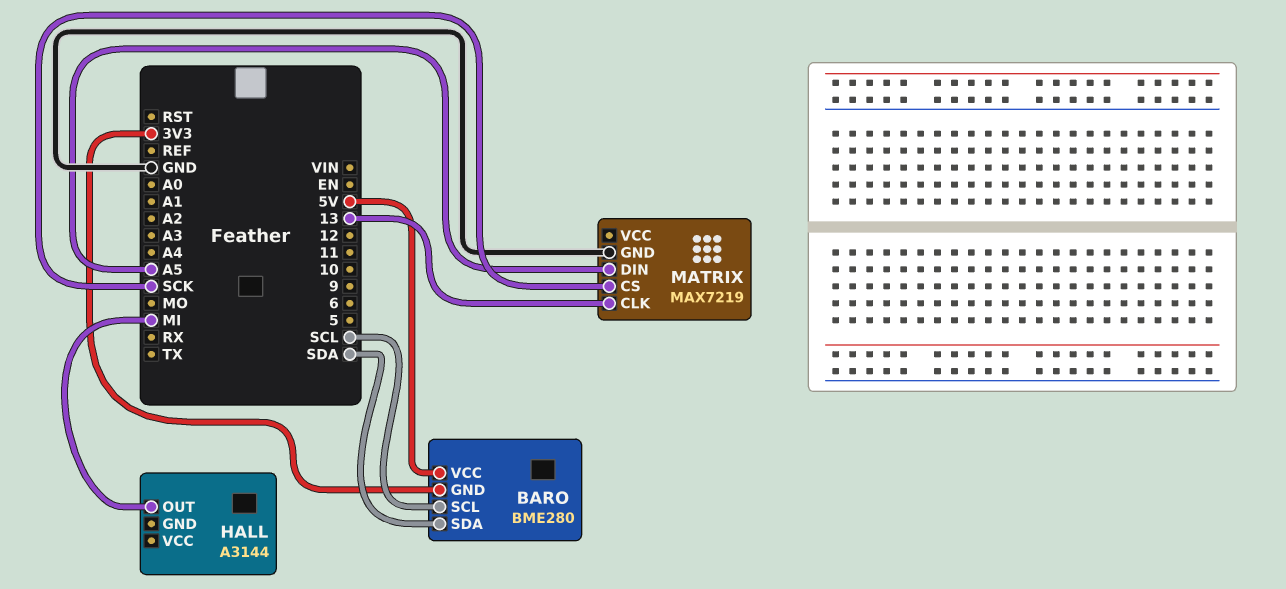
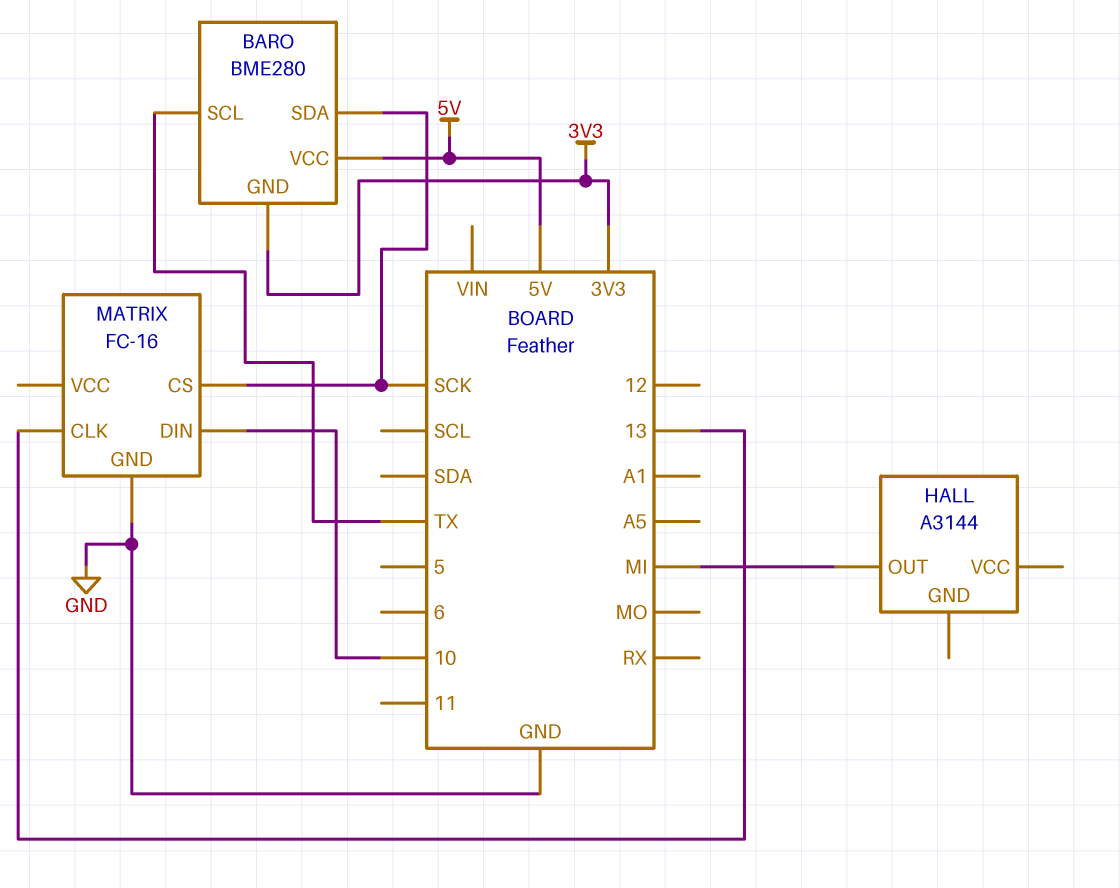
BARO pin SCL: SCL -> TX
BARO pin SDA: SDA -> SCK
MATRIX: MAX7219 -> FC-16
MATRIX pin DIN: A5 -> 10

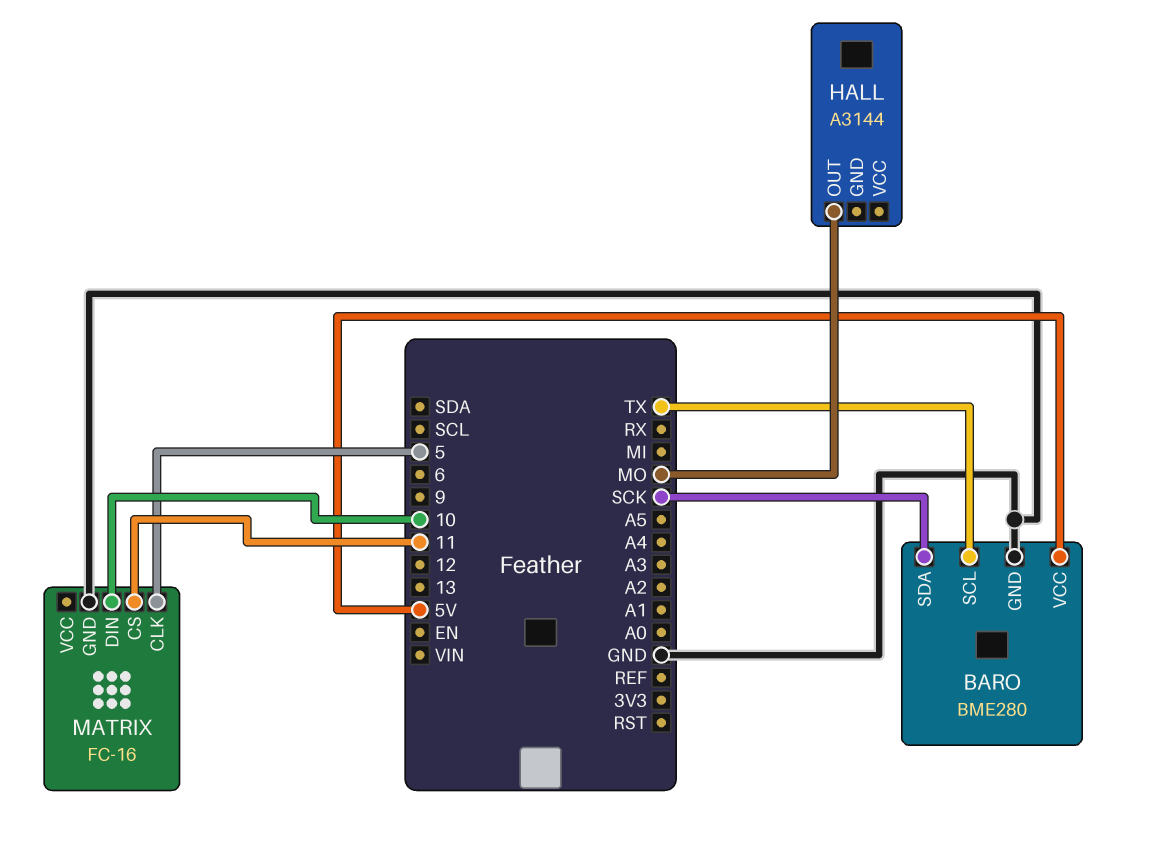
BARO pin GND: 3V3 -> GND
HALL pin OUT: MI -> MO
MATRIX pin CLK: 13 -> 5
MATRIX pin CS: SCK -> 11

